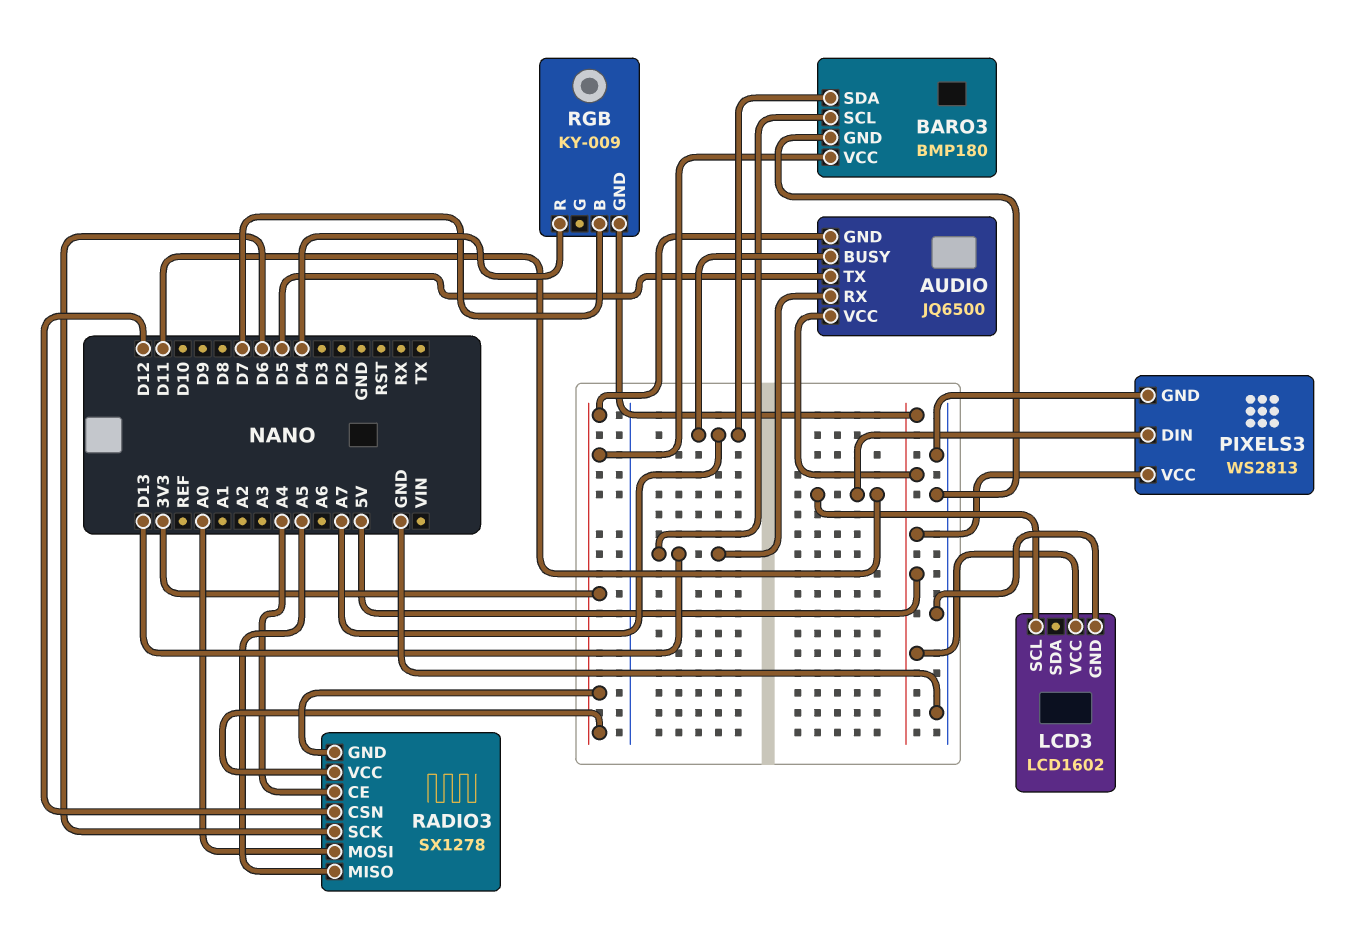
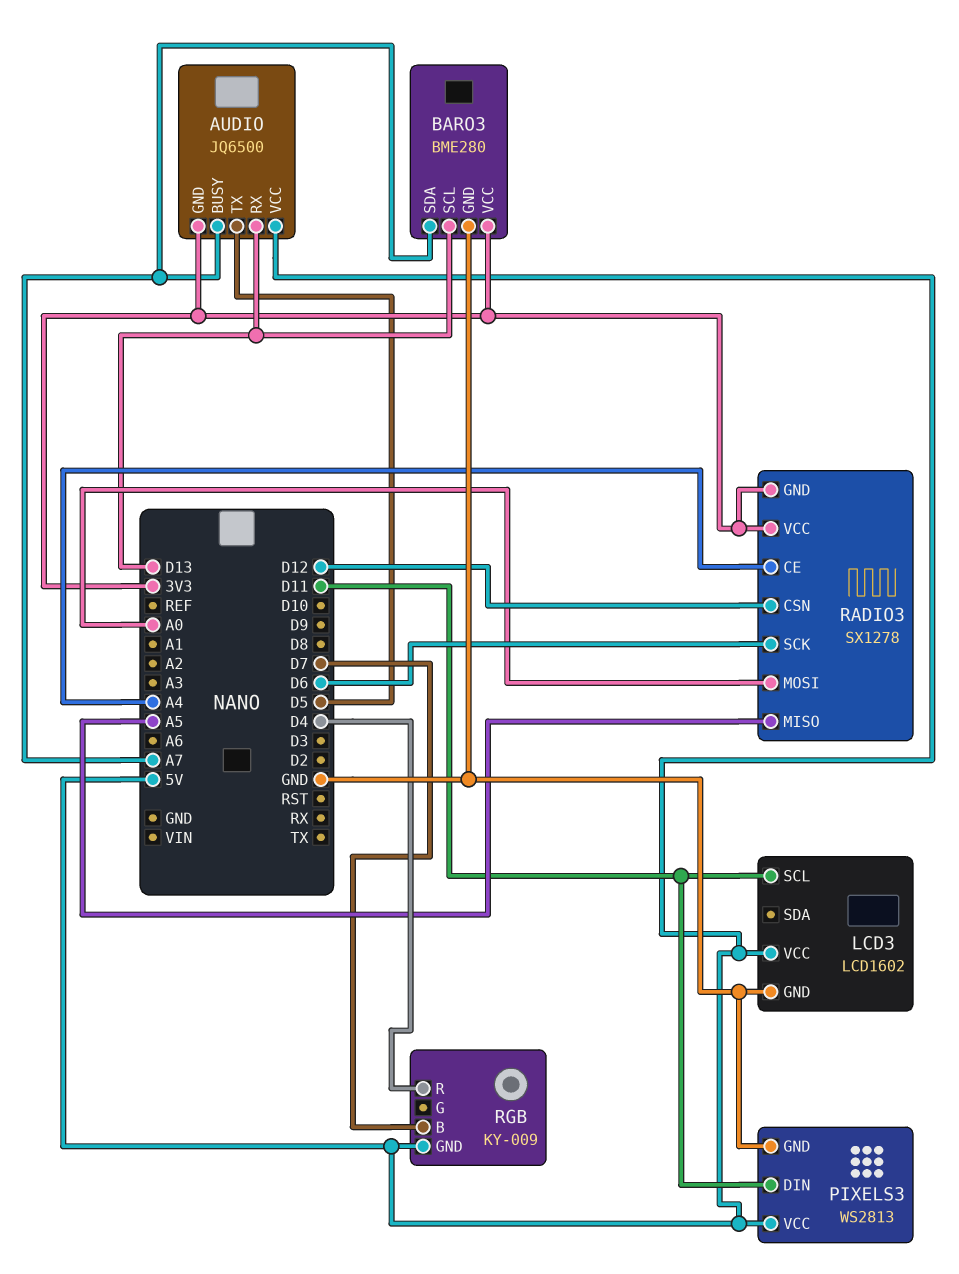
BARO3: BMP180 -> BME280

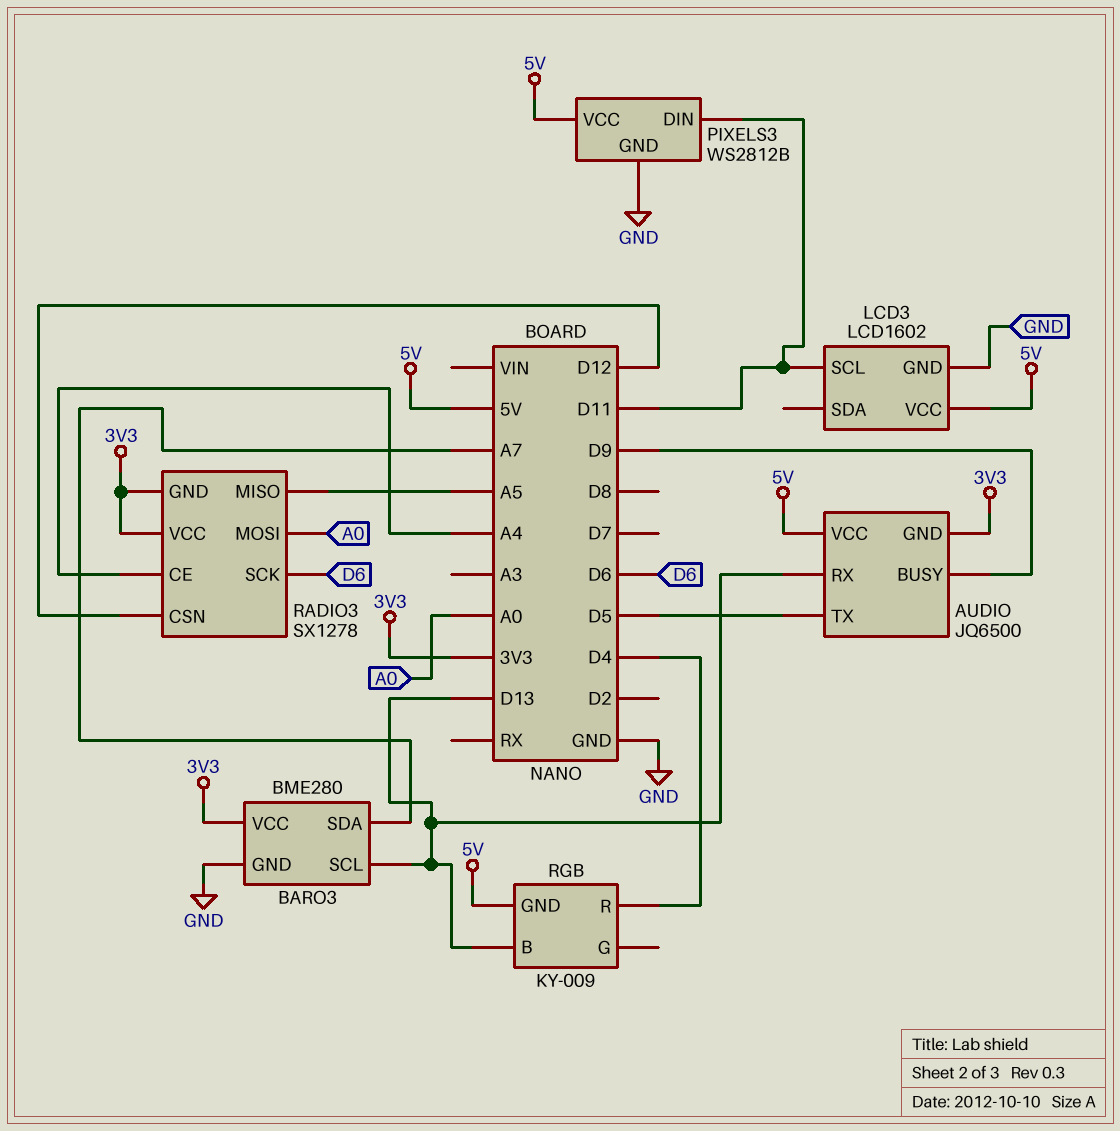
AUDIO pin BUSY: A7 -> D9
PIXELS3: WS2813 -> WS2812B
RGB pin B: D7 -> D13

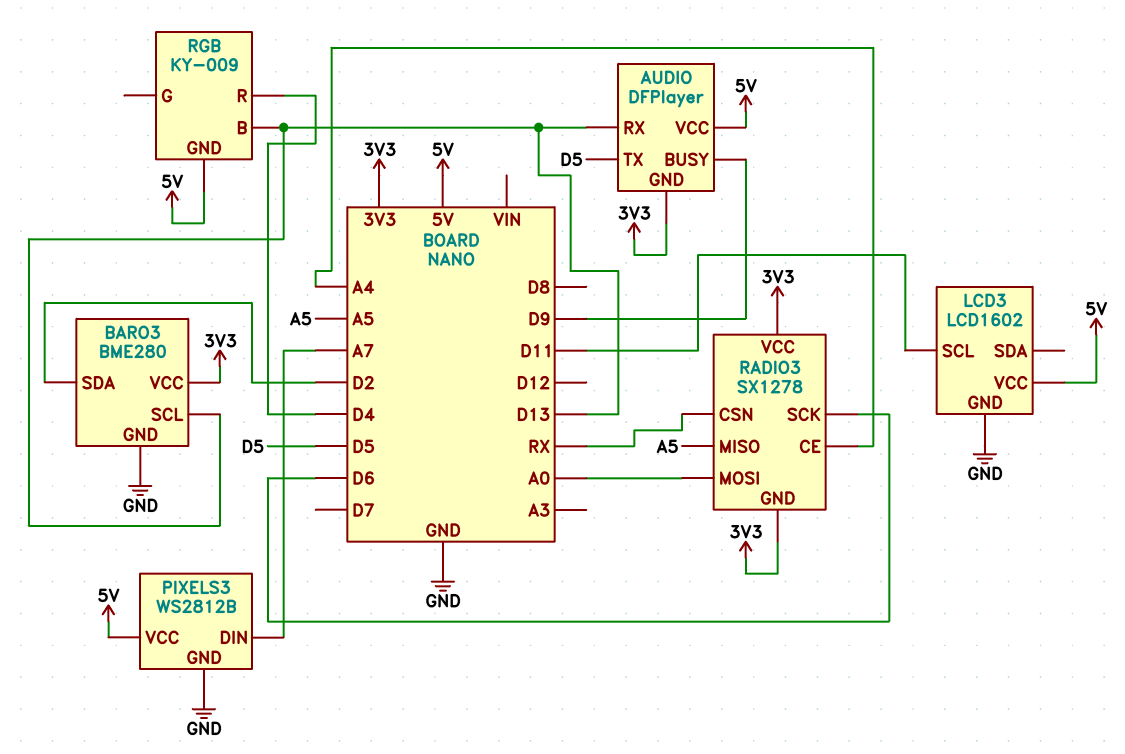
AUDIO: JQ6500 -> DFPlayer
BARO3 pin SDA: A7 -> D2
PIXELS3 pin DIN: D11 -> A7
RADIO3 pin CSN: D12 -> RX

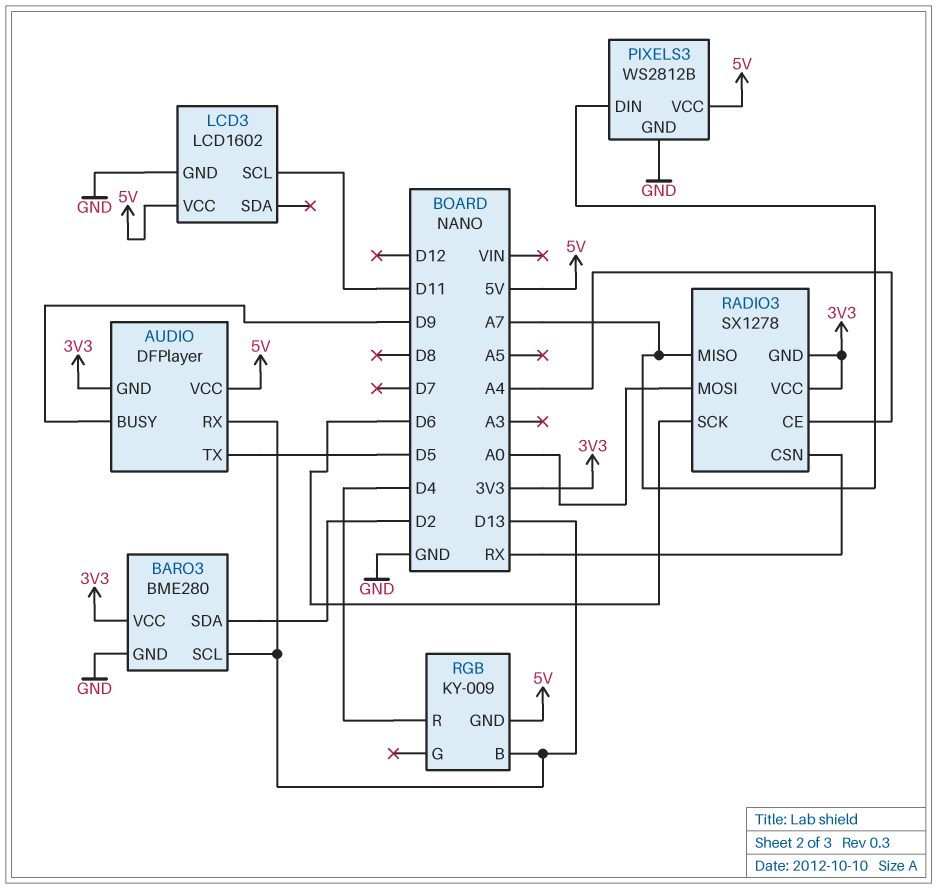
RADIO3 pin MISO: A5 -> A7

